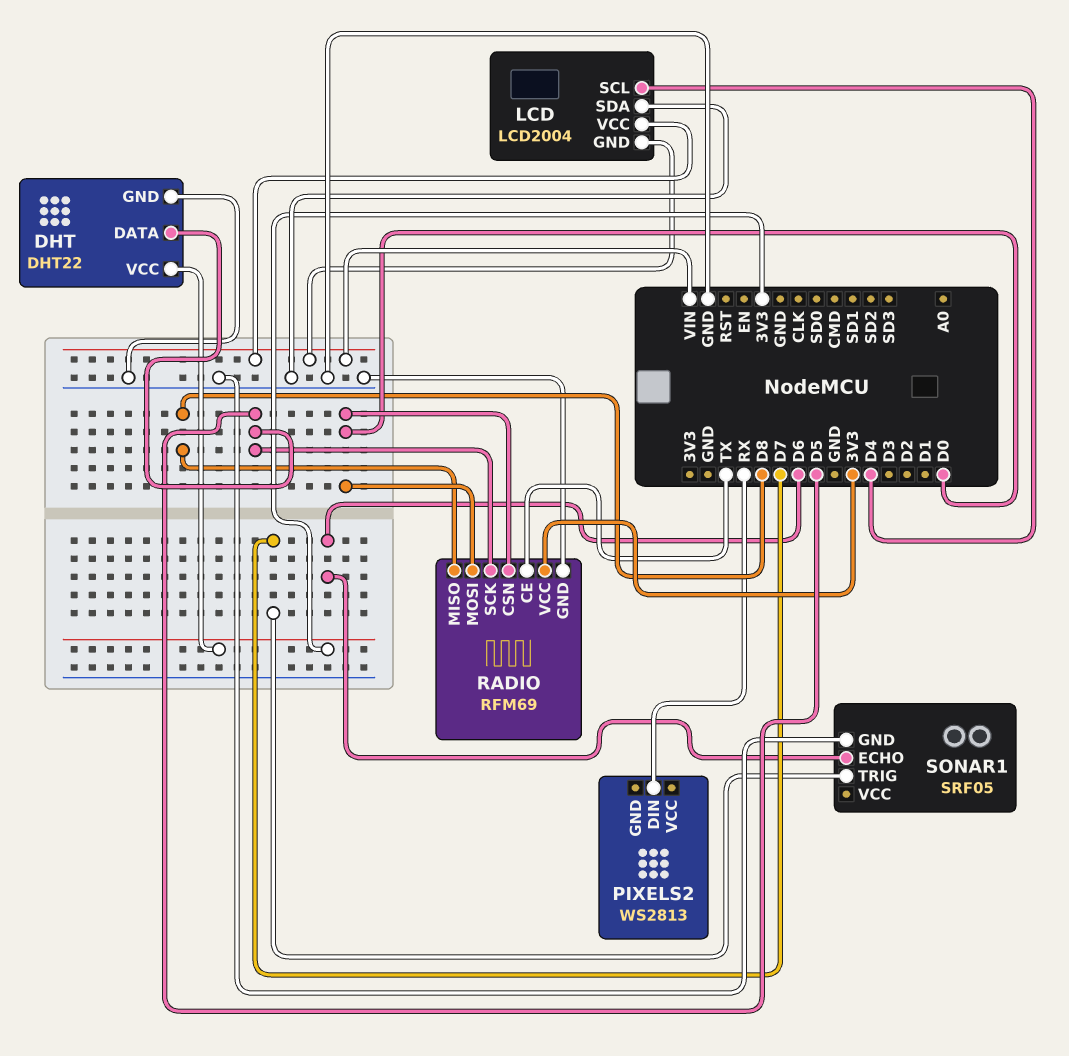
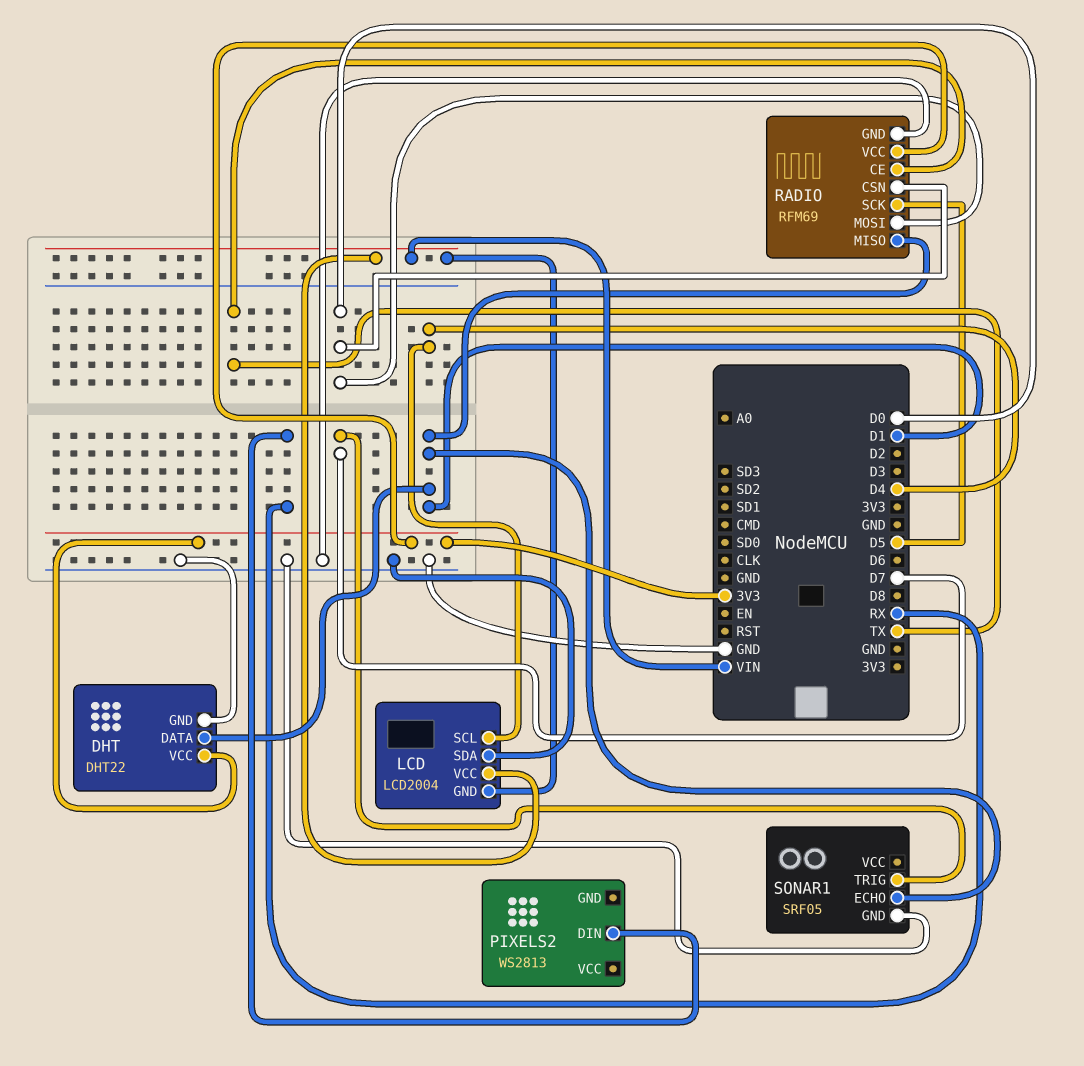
DHT pin DATA: D5 -> D1
RADIO pin MISO: D8 -> D1
SONAR1 pin ECHO: D6 -> D1

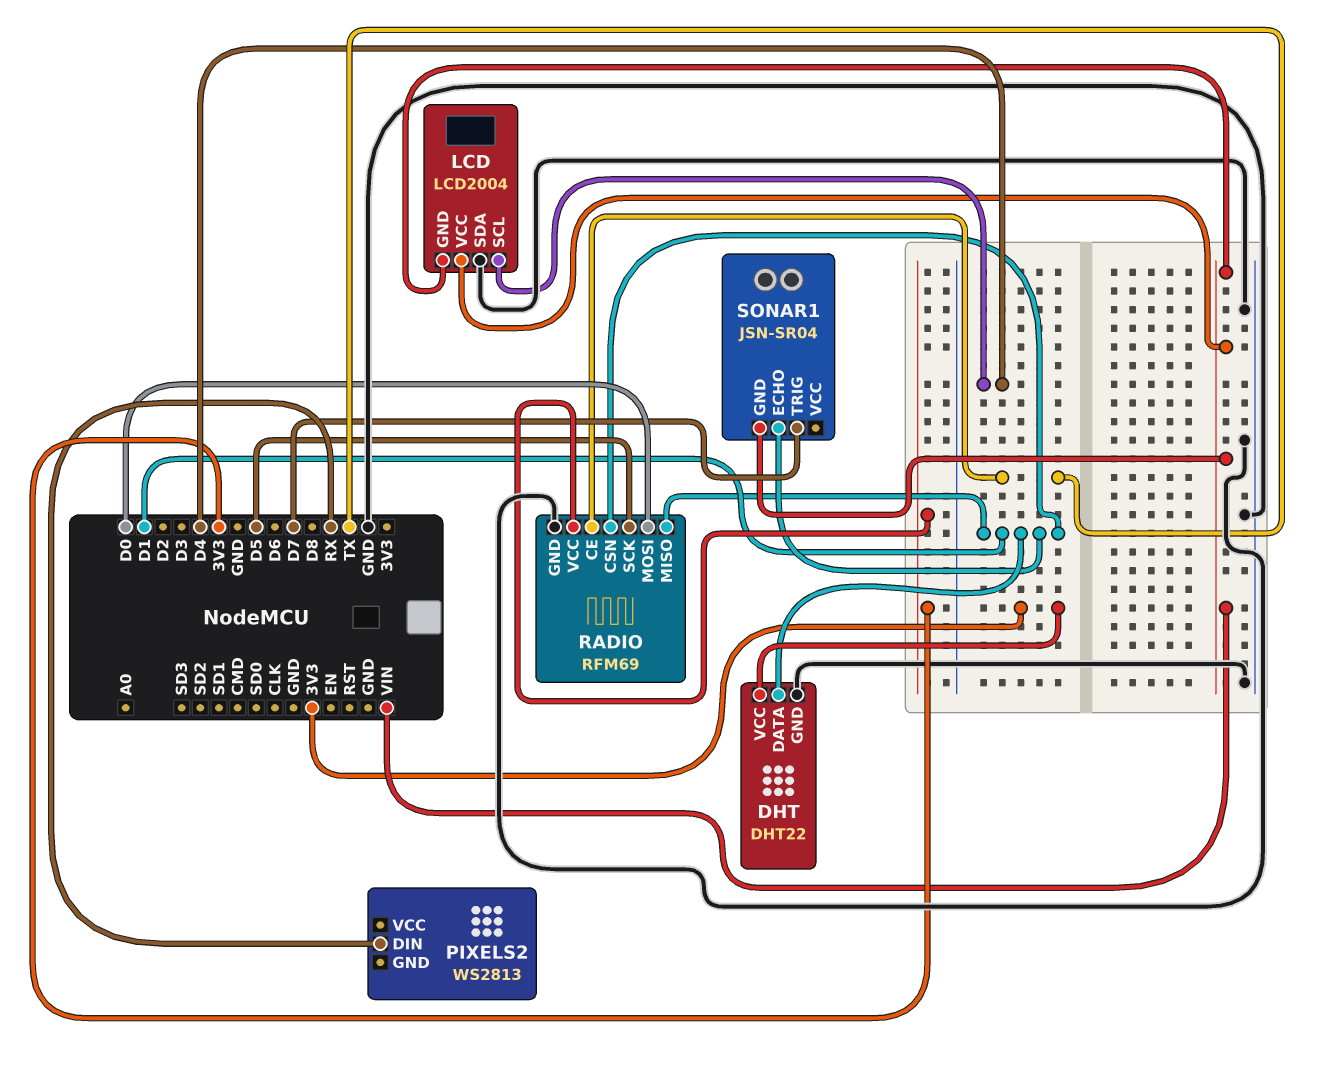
RADIO pin CSN: D0 -> D1
SONAR1: SRF05 -> JSN-SR04
SONAR1 pin GND: GND -> VIN

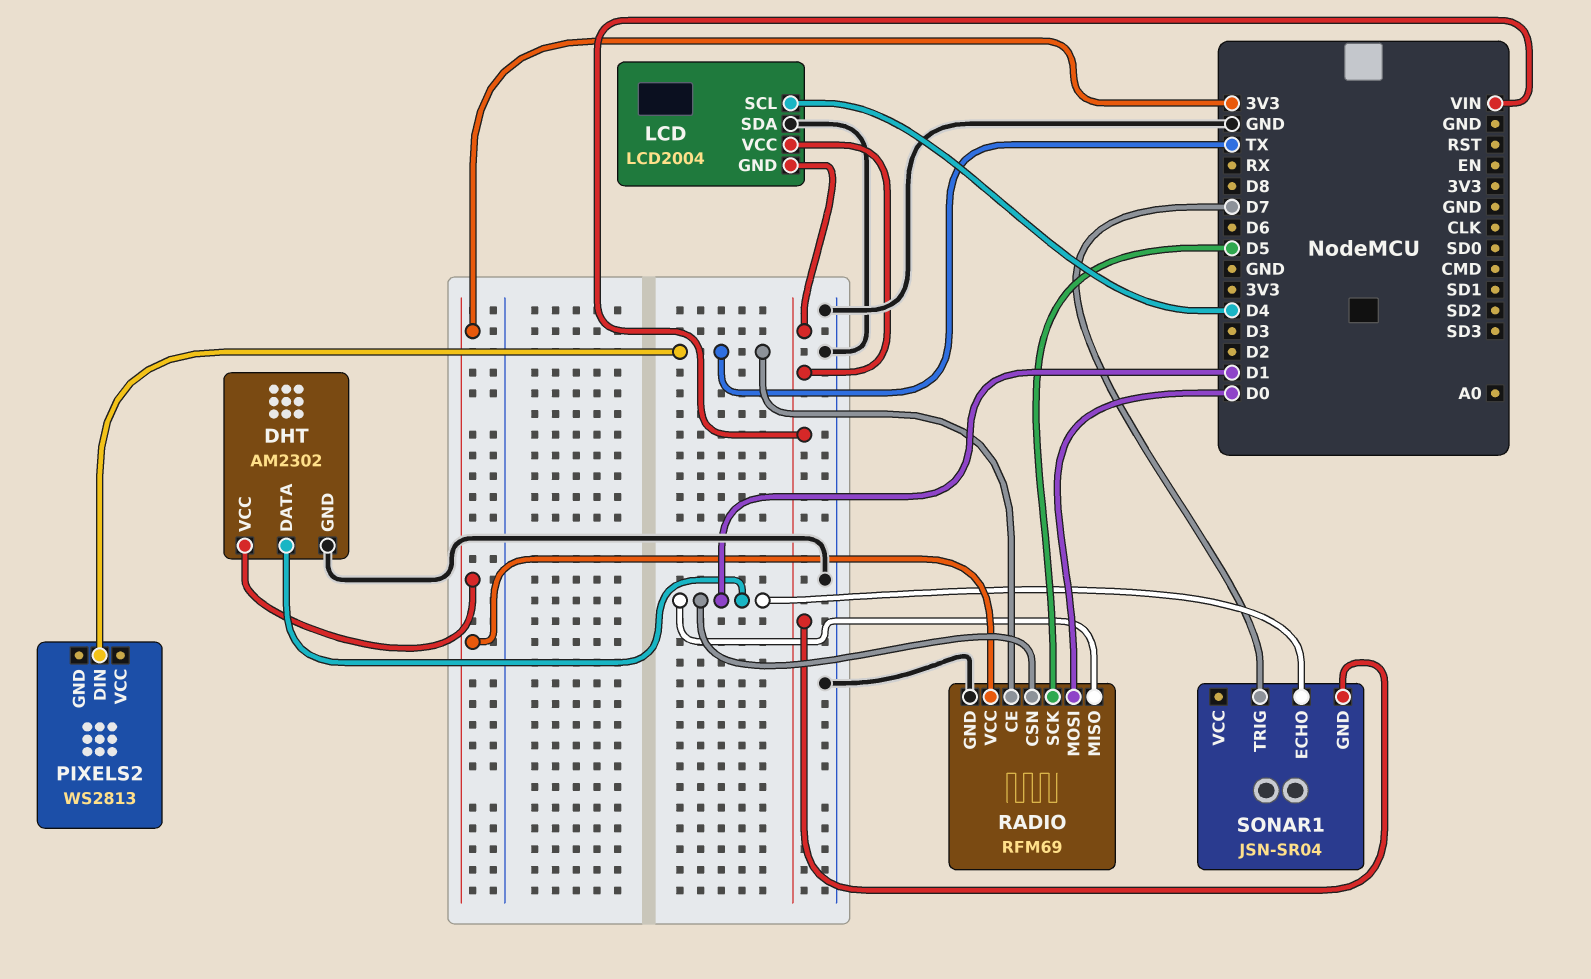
DHT: DHT22 -> AM2302
PIXELS2 pin DIN: RX -> TX

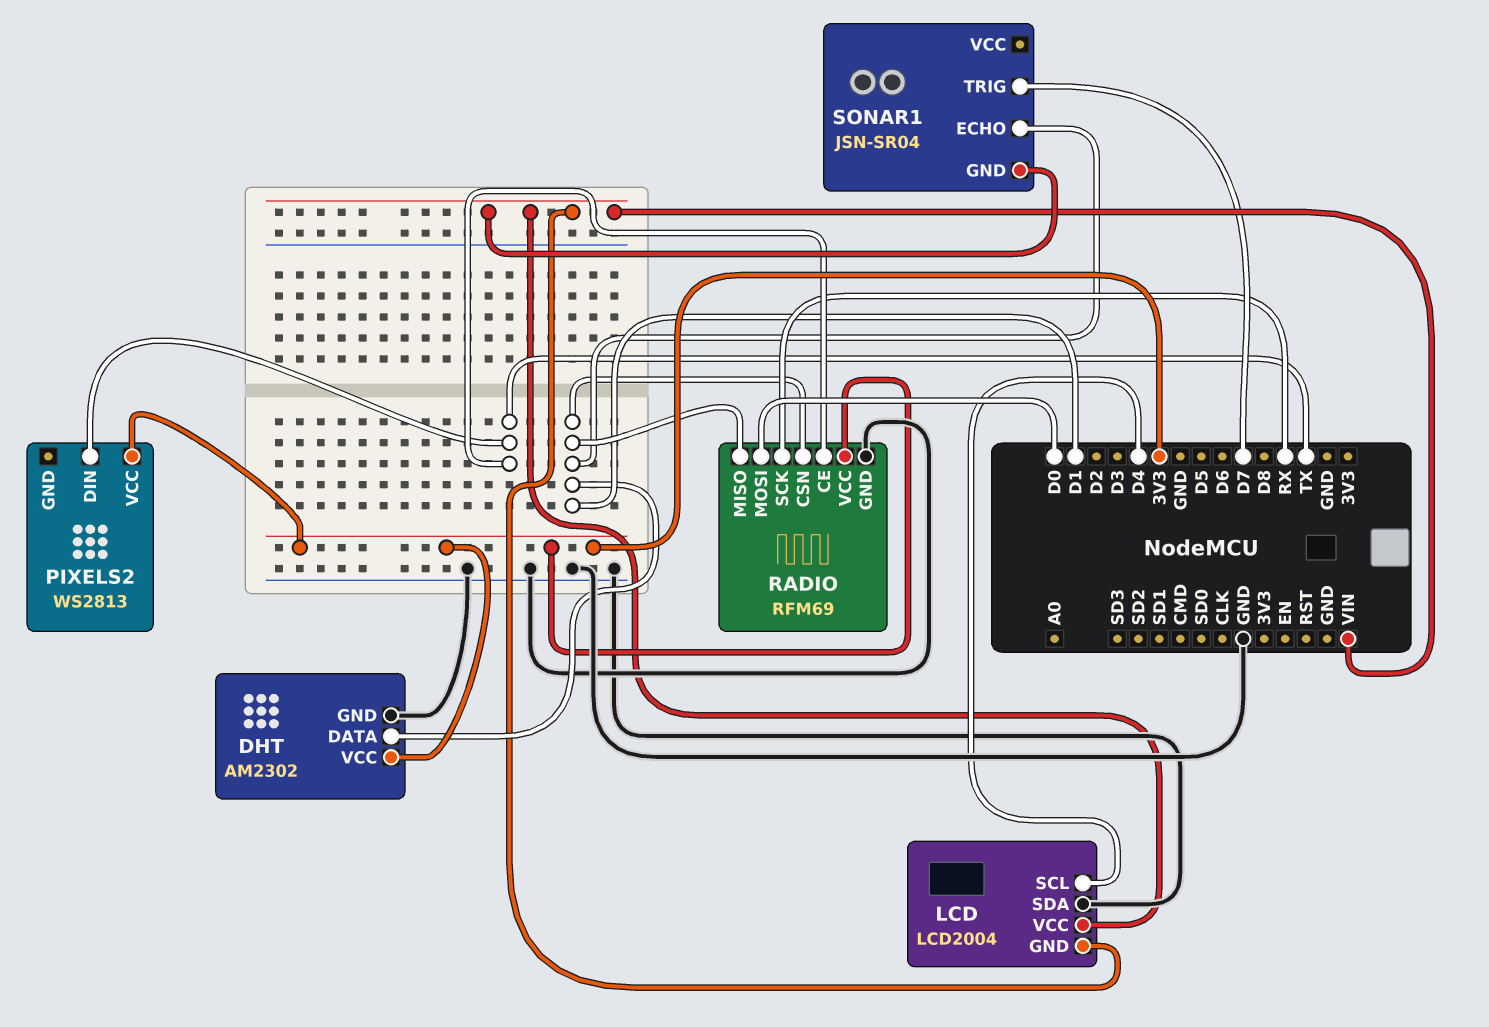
PIXELS2 pin VCC: none -> 3V3
RADIO pin SCK: D5 -> RX

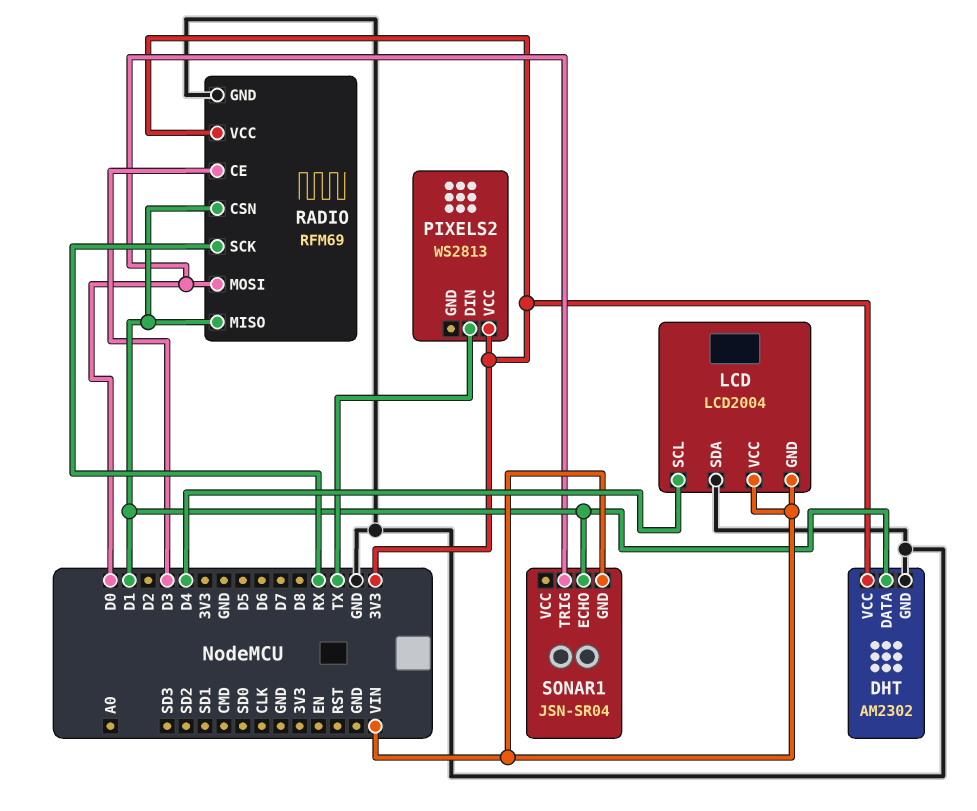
RADIO pin CE: TX -> D3
SONAR1 pin TRIG: D7 -> D0

